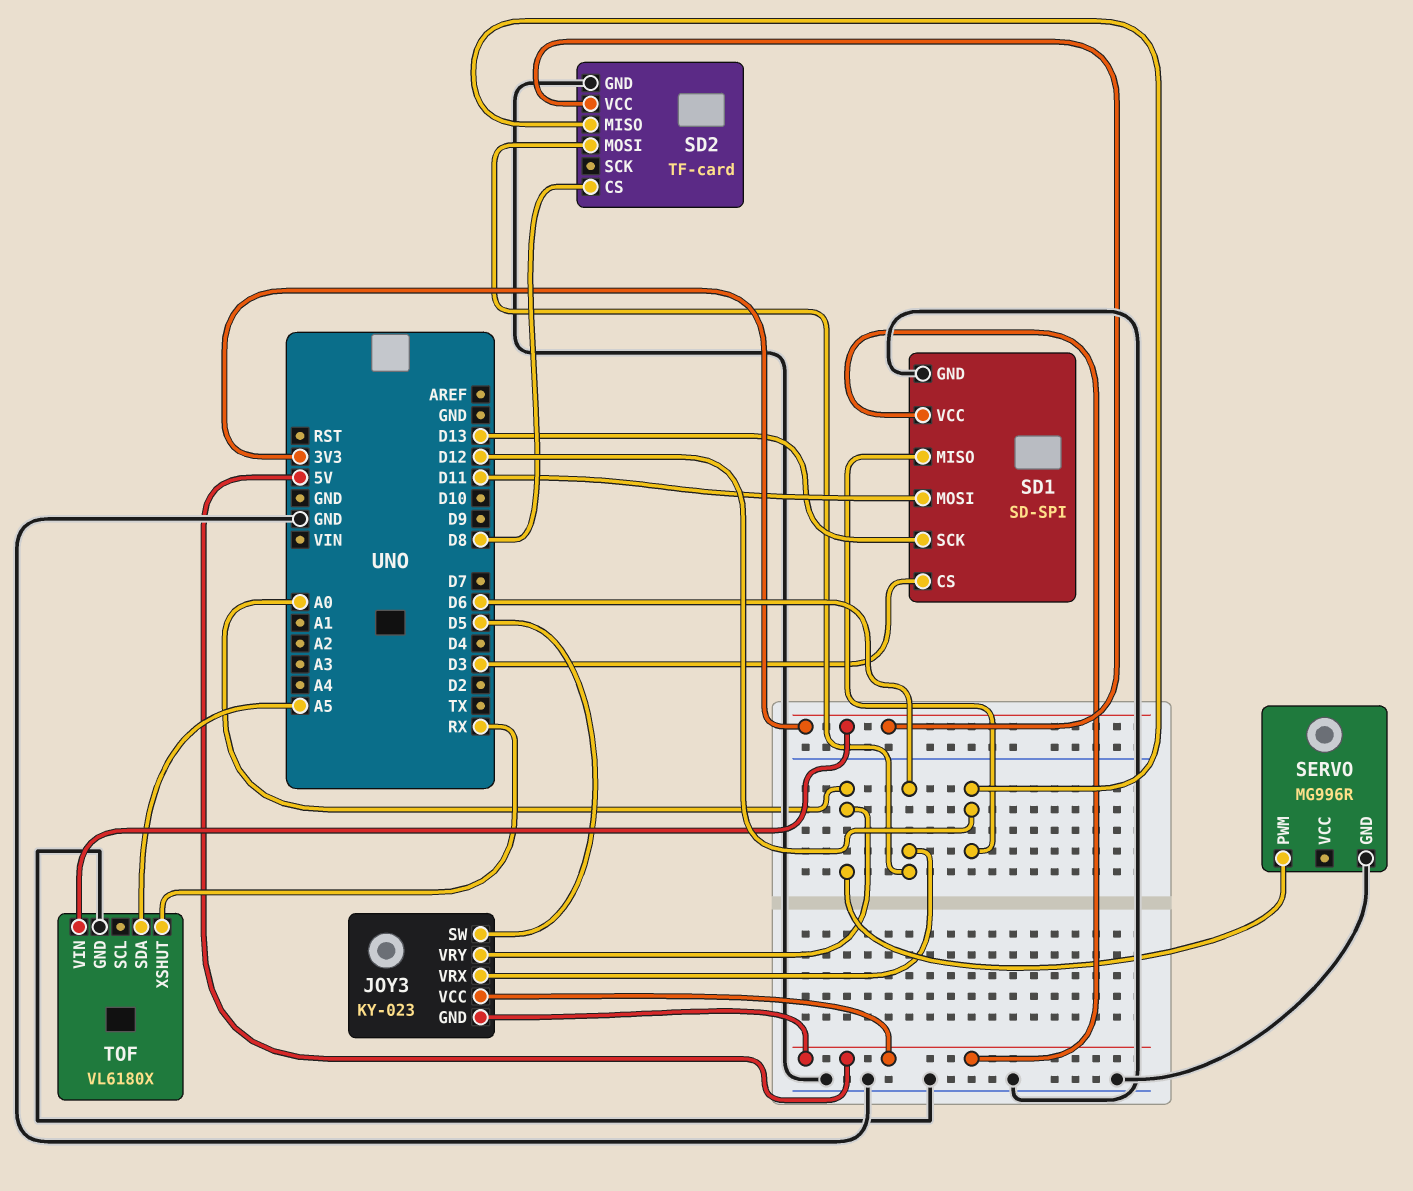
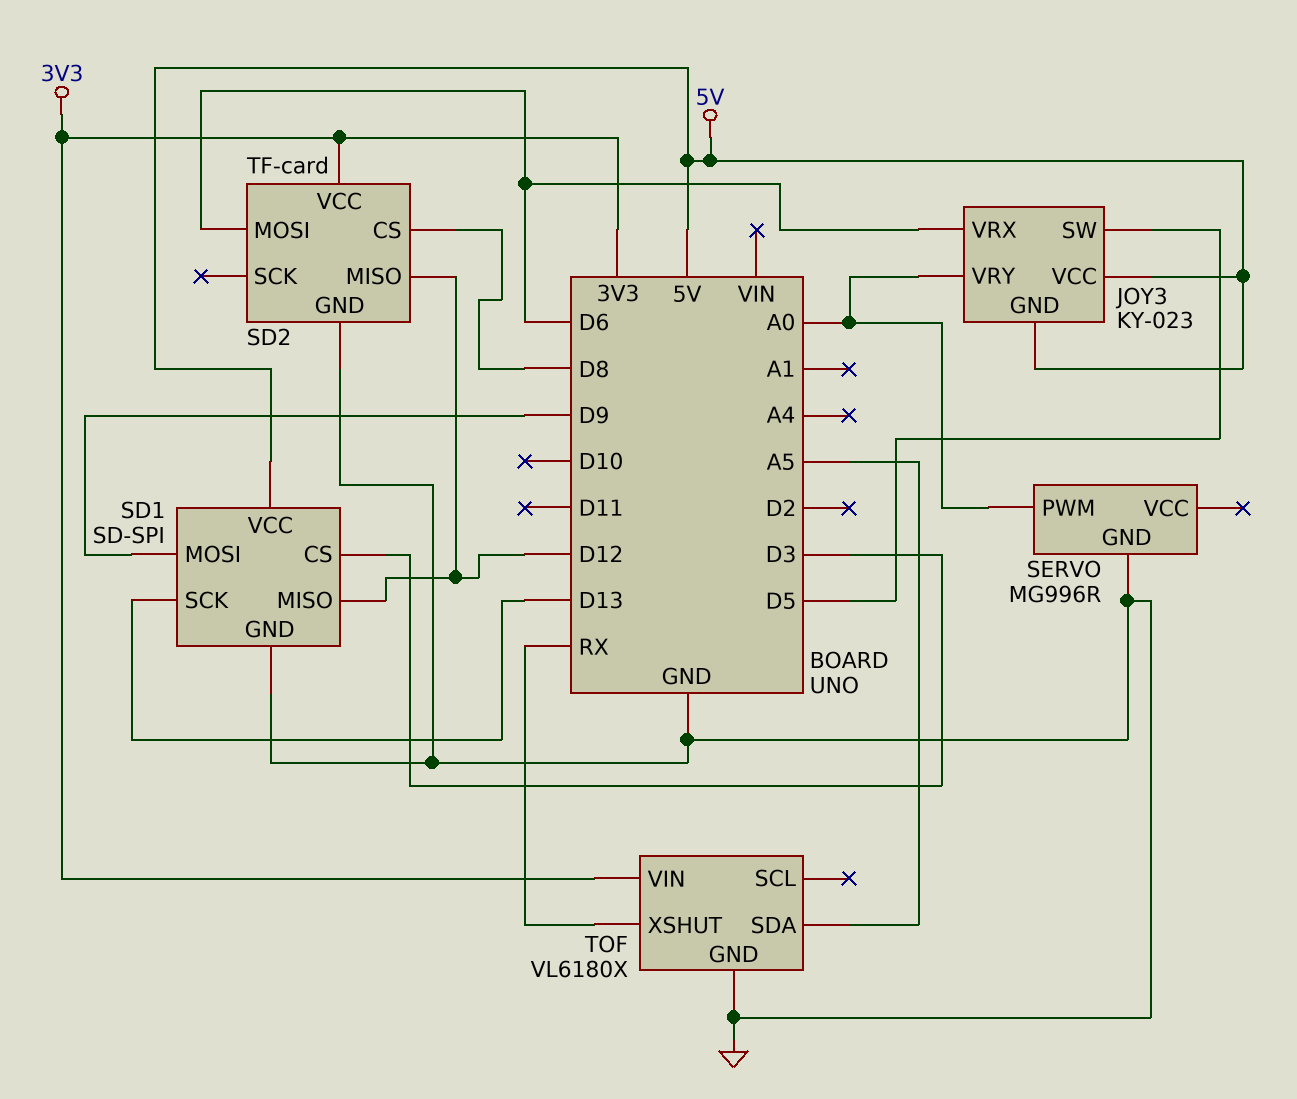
SD1 pin MOSI: D11 -> D9

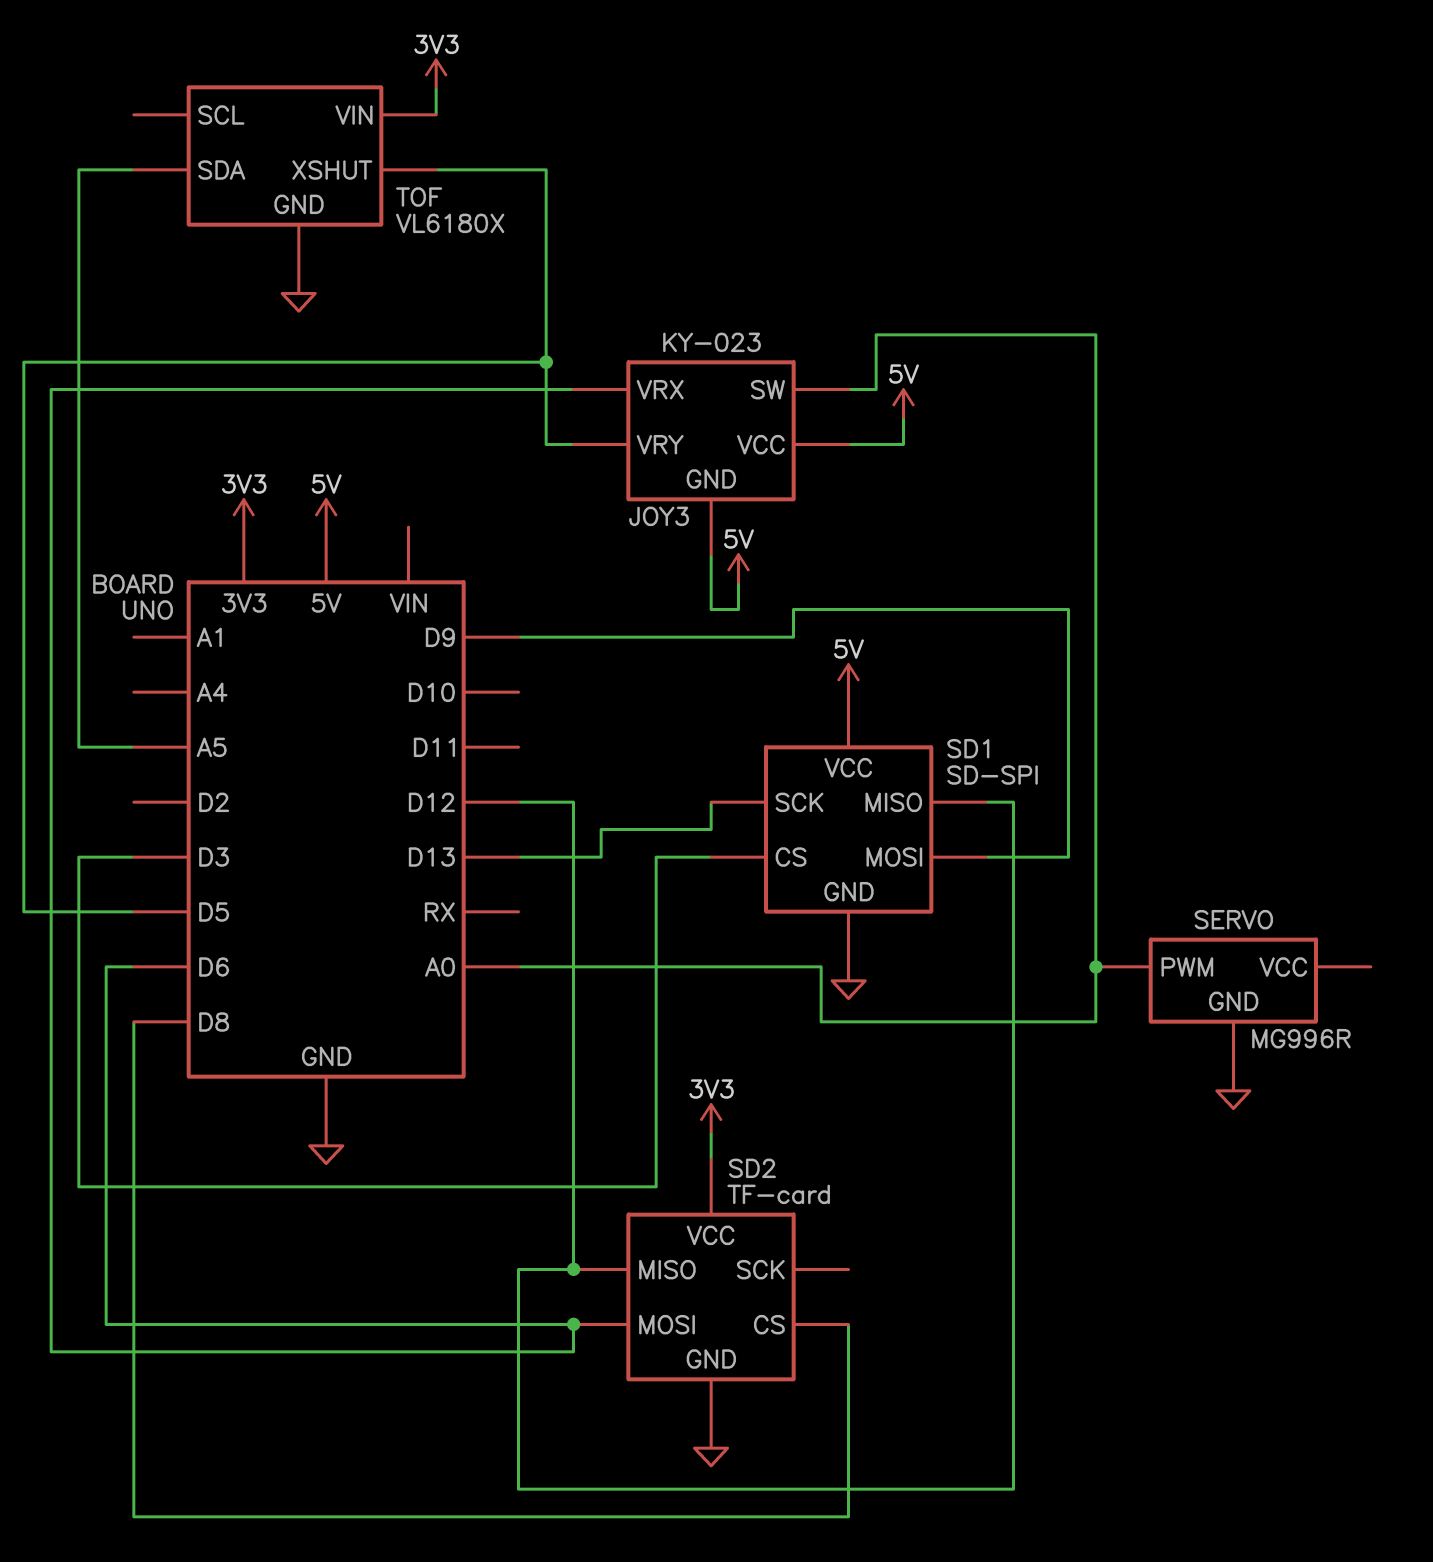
JOY3 pin SW: D5 -> A0
JOY3 pin VRY: A0 -> D5
TOF pin XSHUT: RX -> D5

